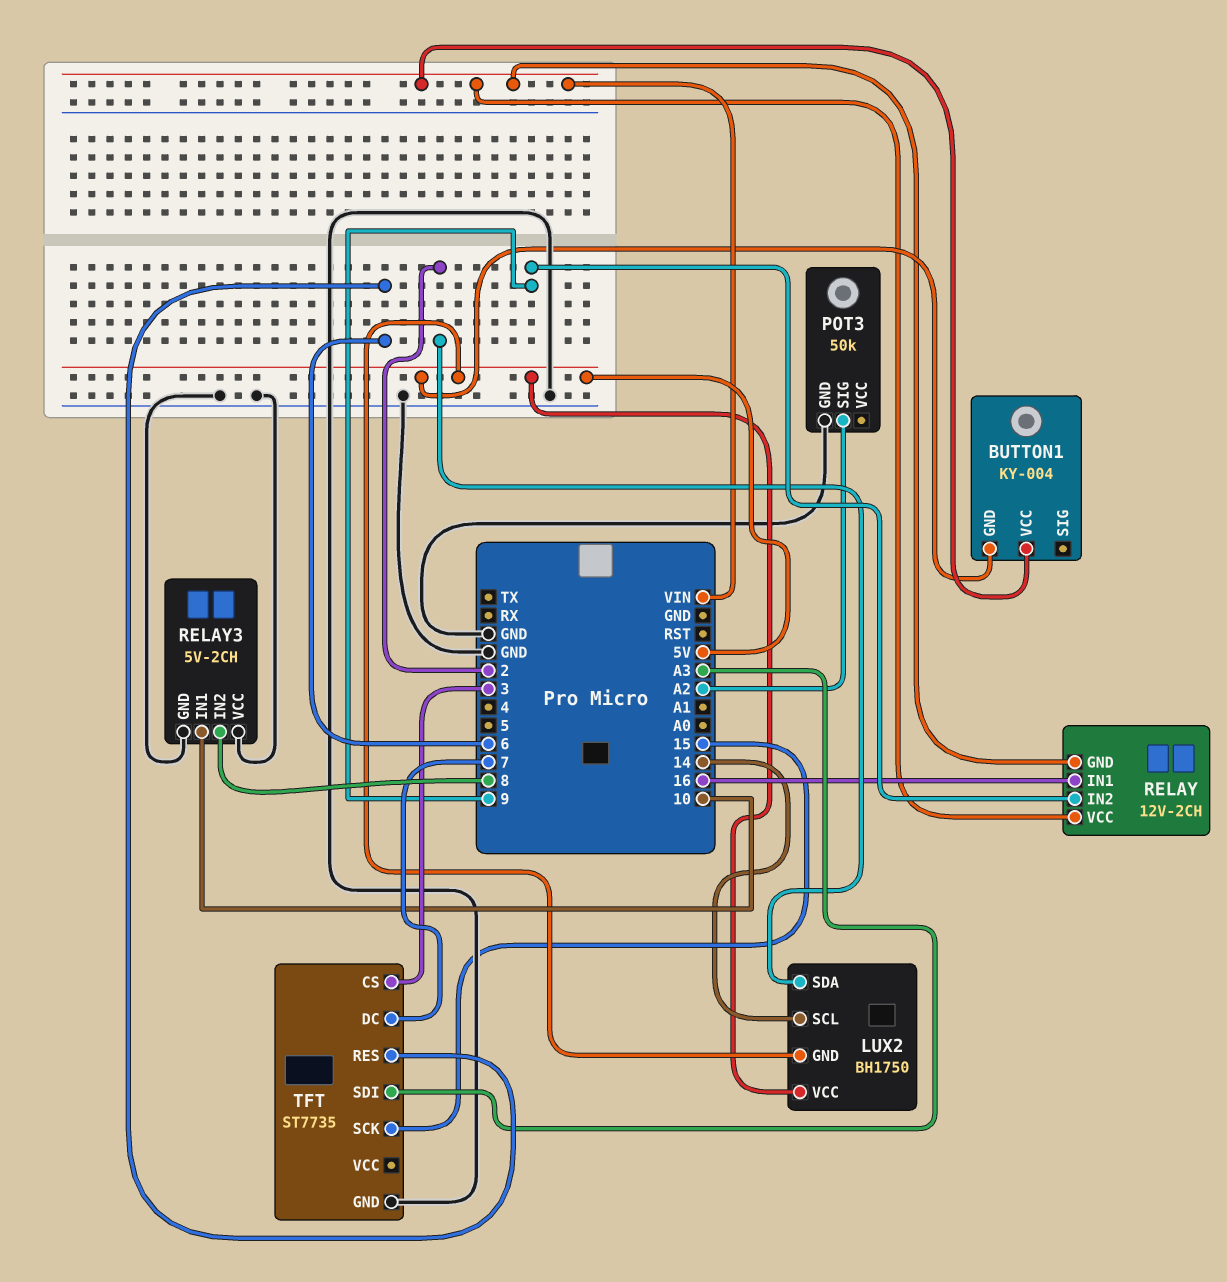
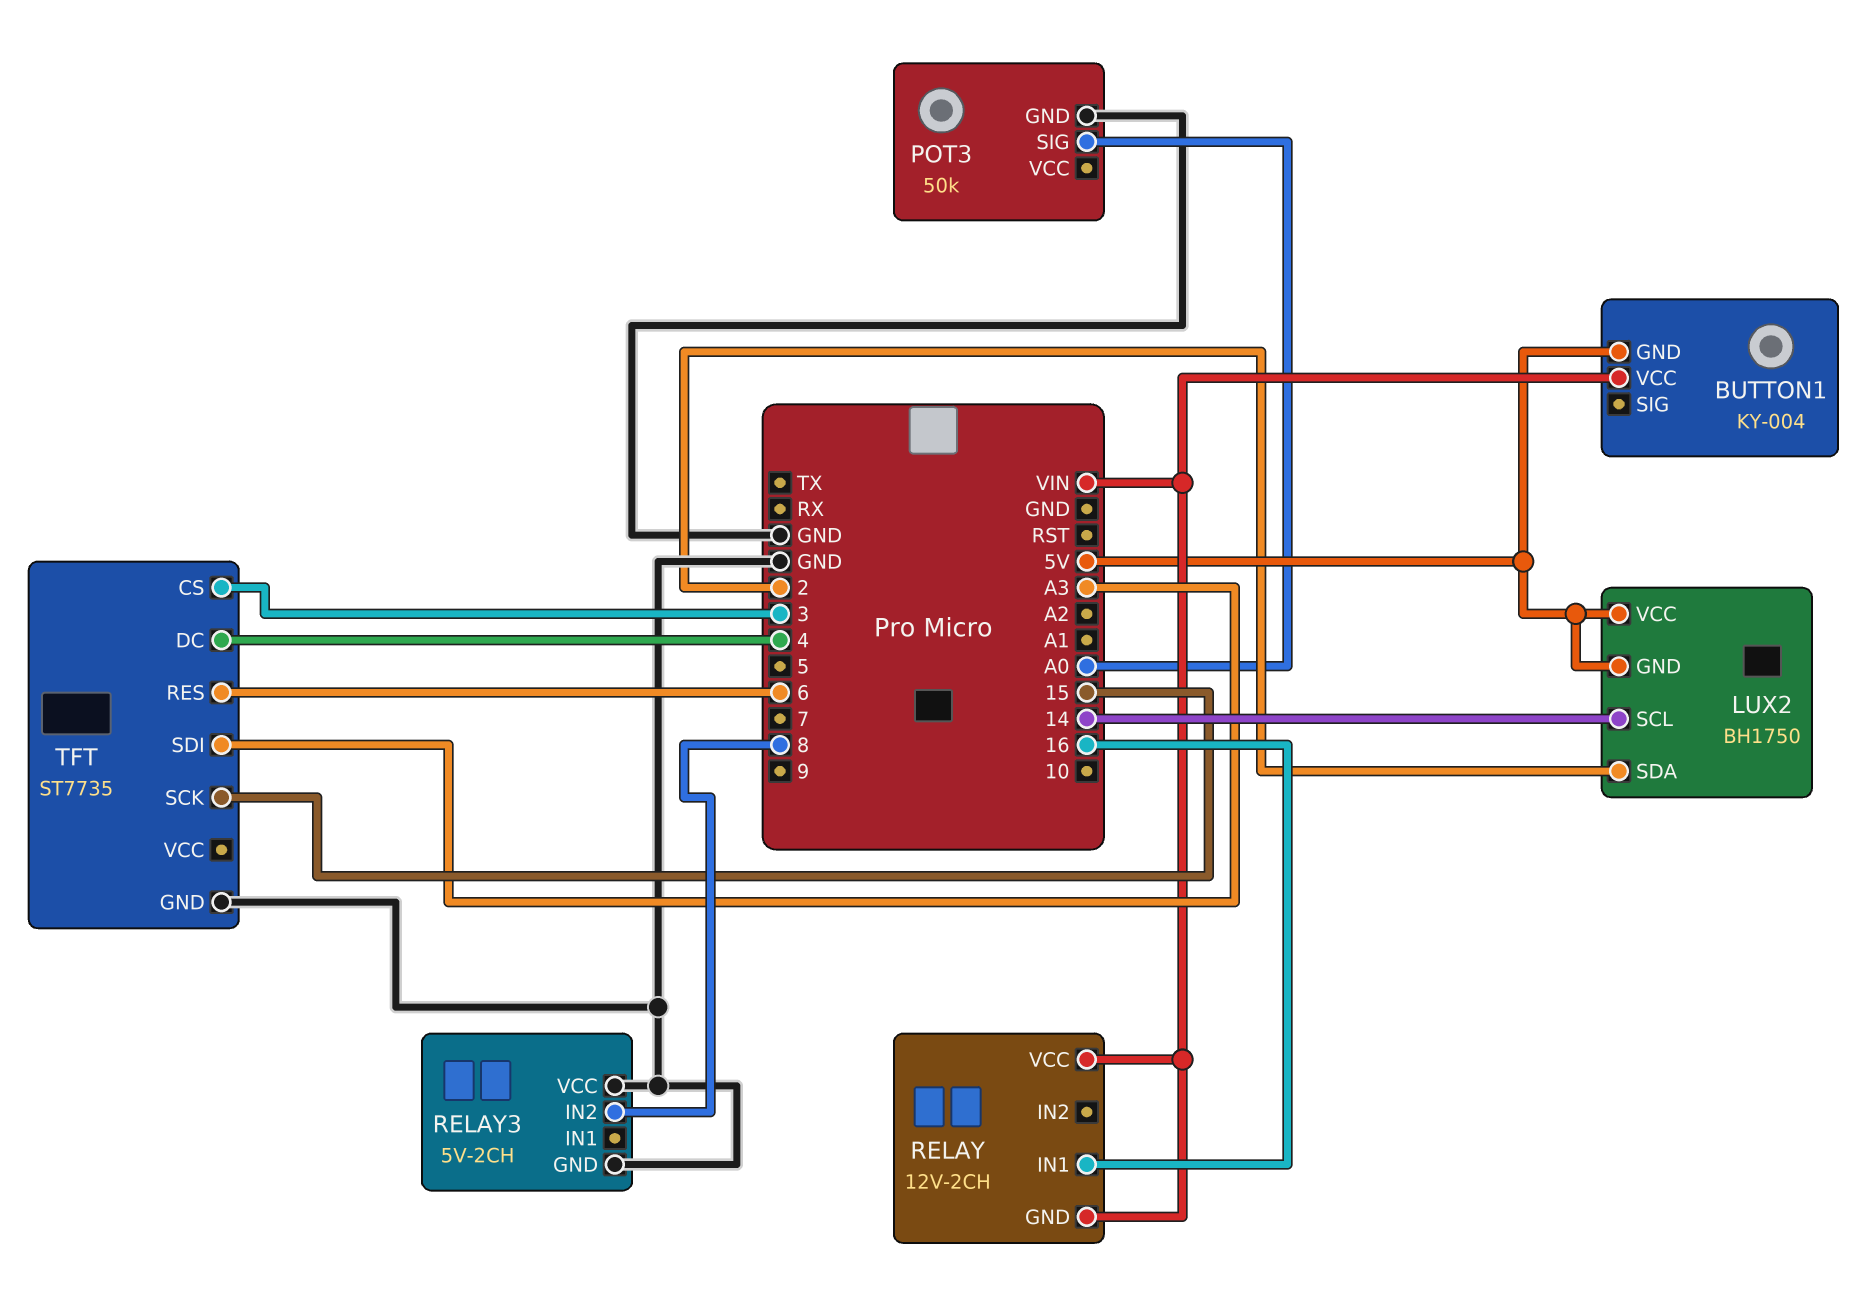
POT3 pin SIG: A2 -> A0
RELAY pin IN2: 9 -> none
RELAY3 pin IN1: 10 -> none
TFT pin DC: 7 -> 4

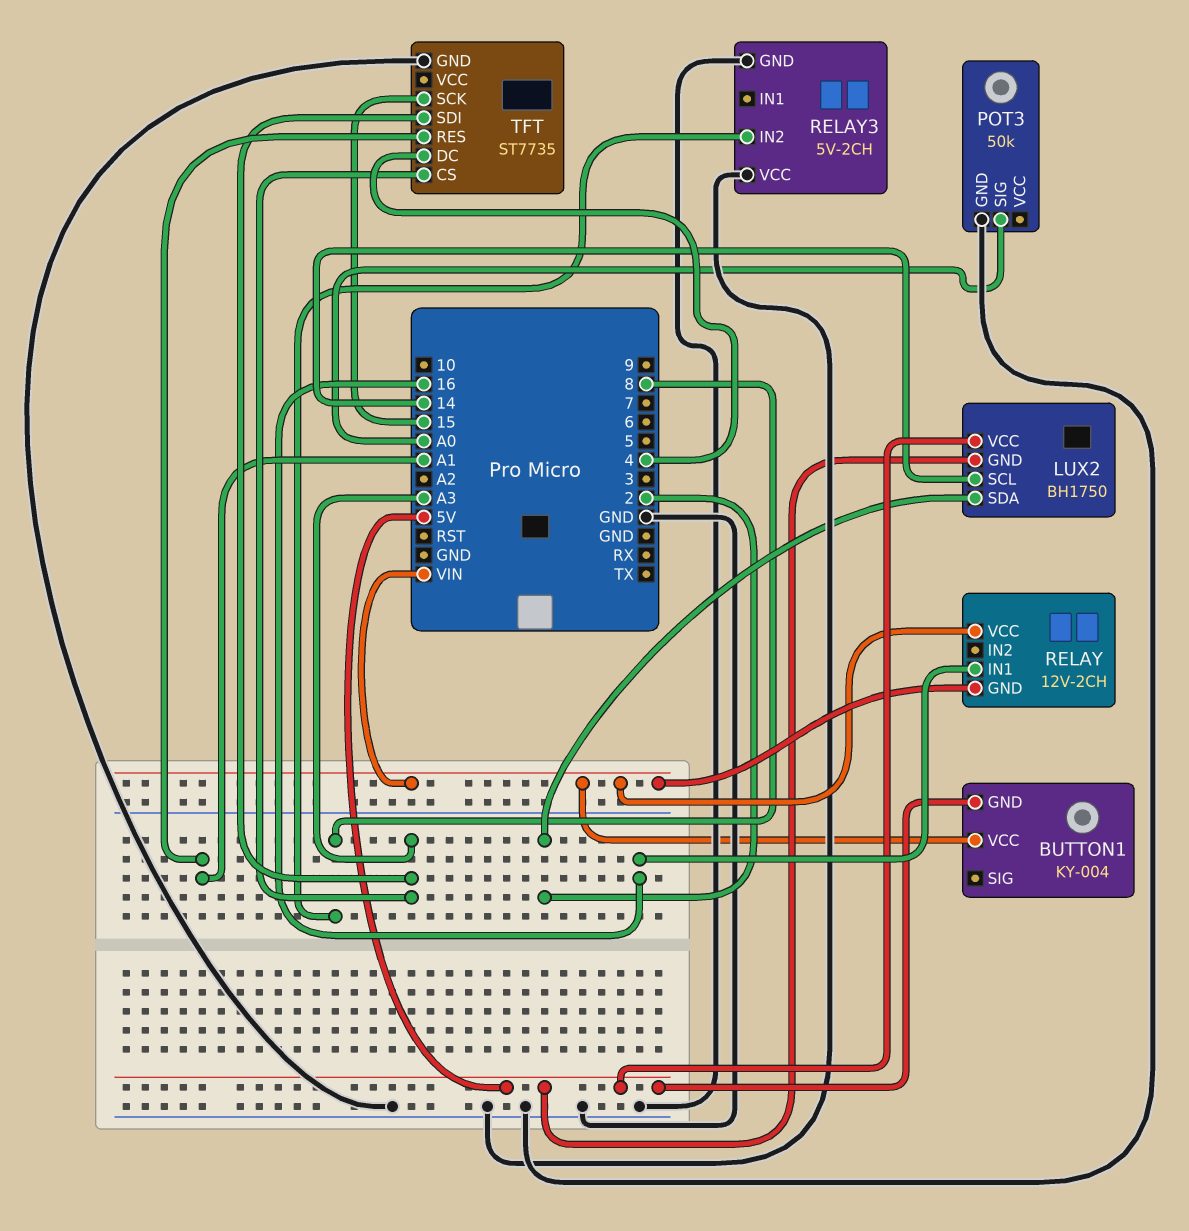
TFT pin CS: 3 -> A3
TFT pin RES: 6 -> A1

